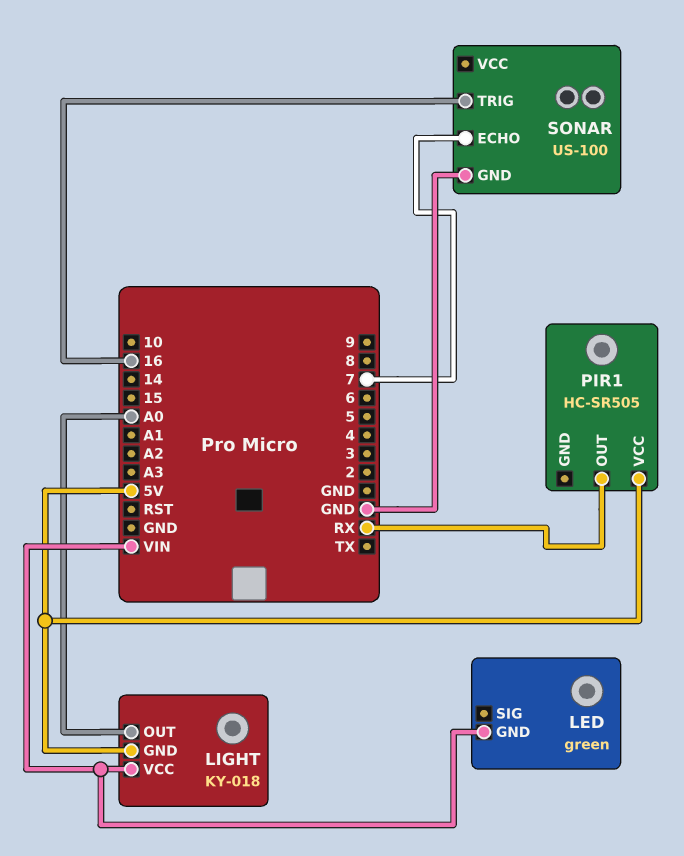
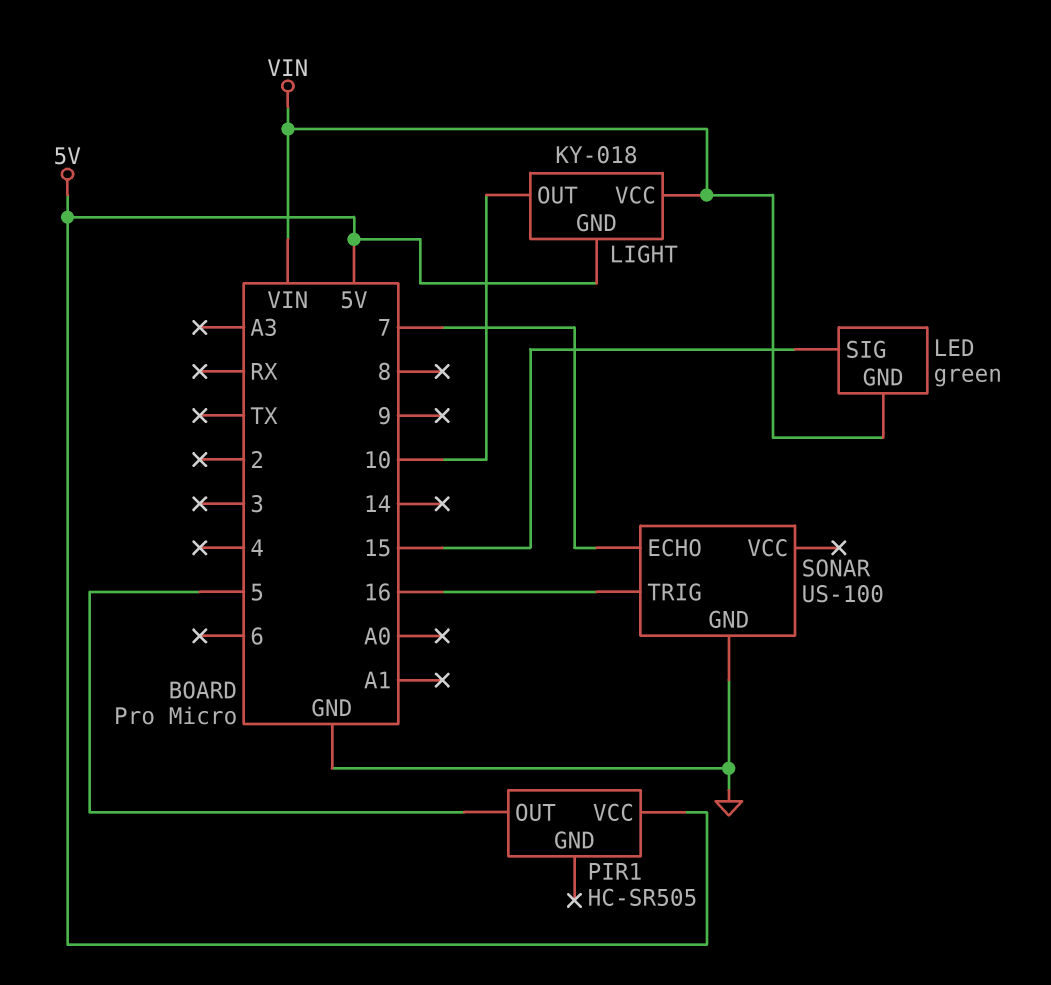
LED pin SIG: none -> 15
LIGHT pin OUT: A0 -> 10
PIR1 pin OUT: RX -> 5

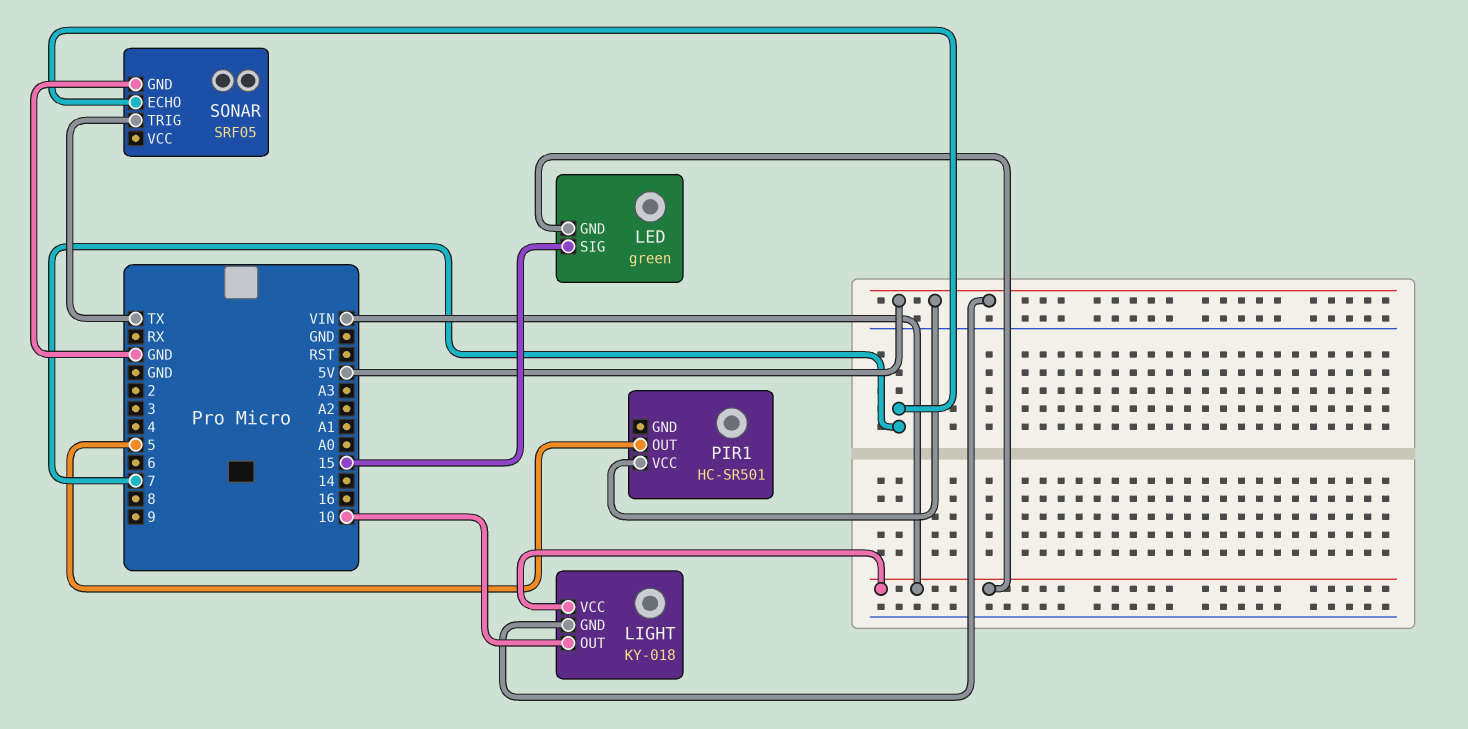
PIR1: HC-SR505 -> HC-SR501
SONAR: US-100 -> SRF05
SONAR pin TRIG: 16 -> TX

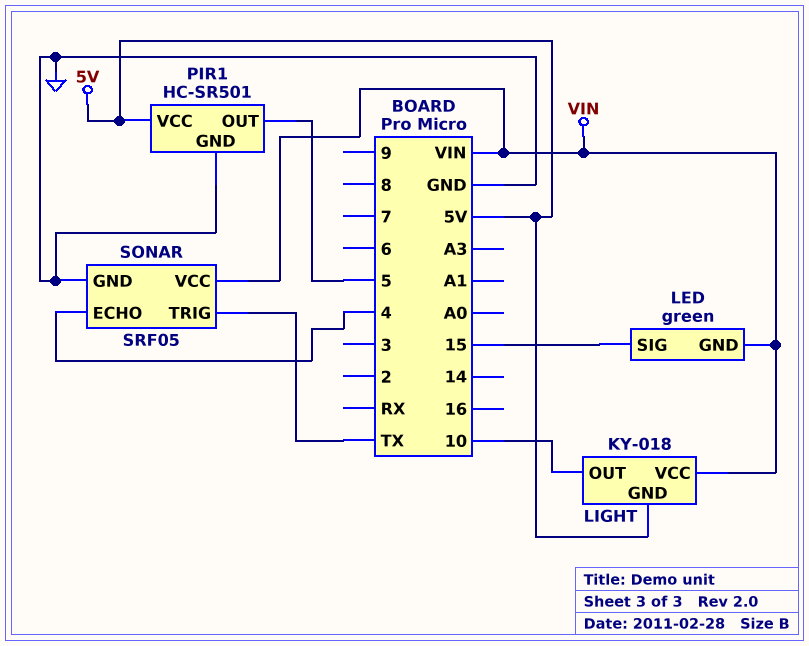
PIR1 pin GND: none -> GND
SONAR pin ECHO: 7 -> 4
SONAR pin VCC: none -> VIN

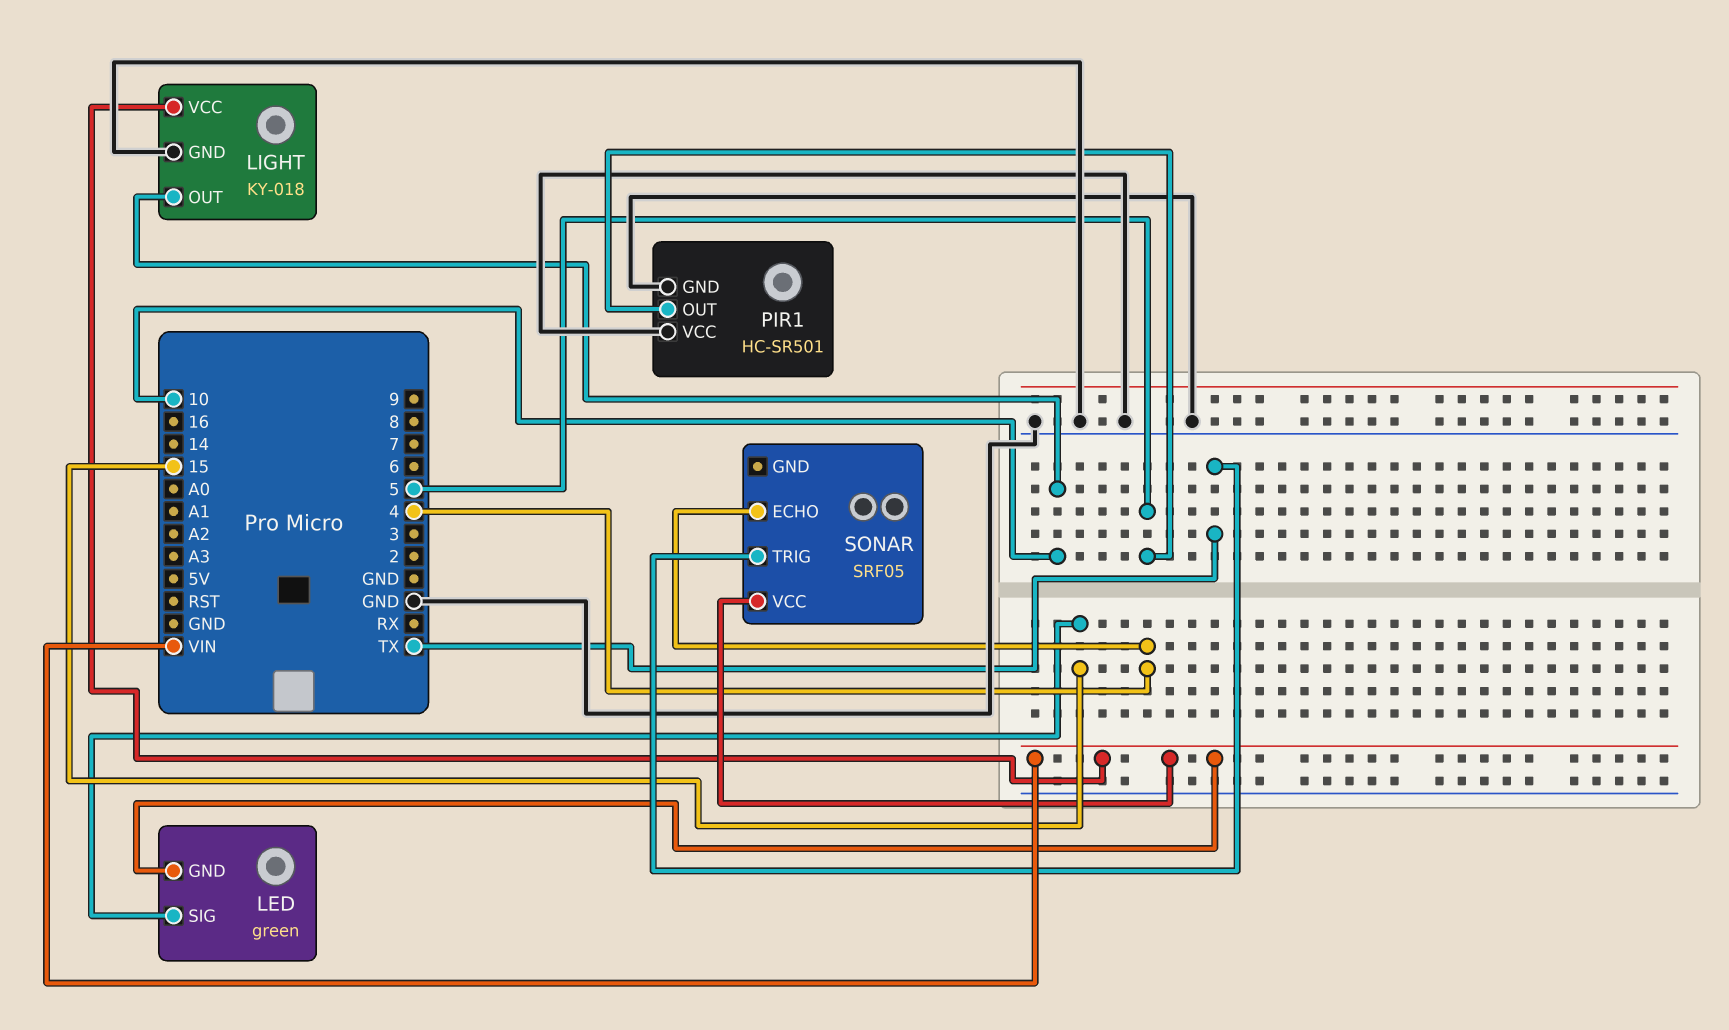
LIGHT pin GND: 5V -> GND
PIR1 pin VCC: 5V -> GND
SONAR pin GND: GND -> none

